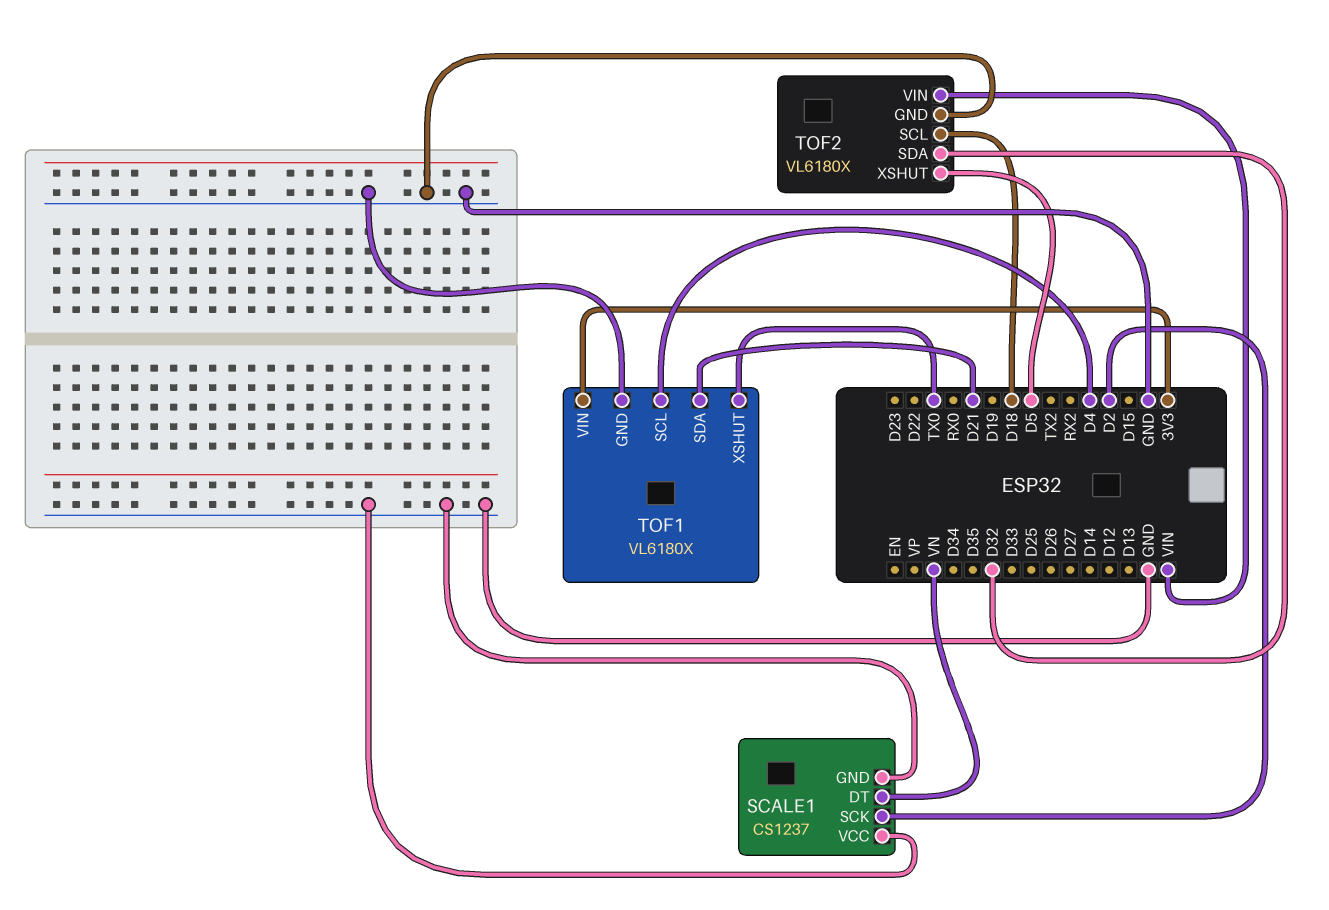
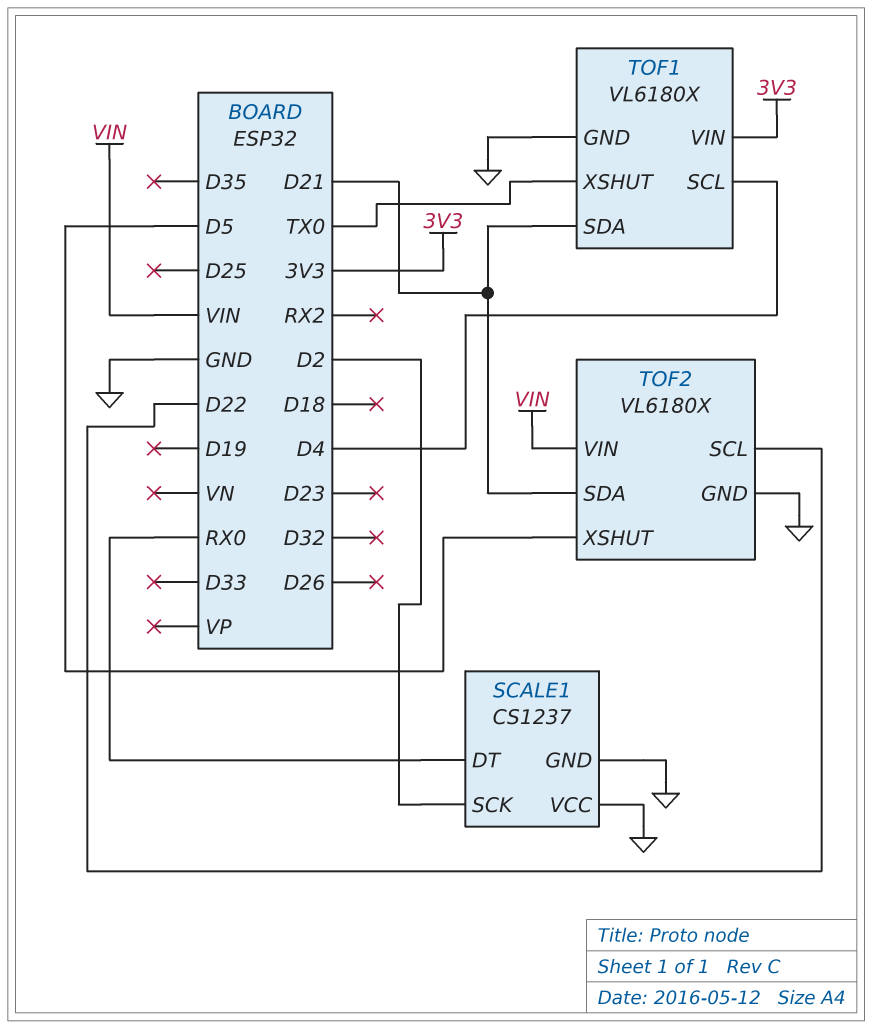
SCALE1 pin DT: VN -> RX0
TOF2 pin SCL: D18 -> D22
TOF2 pin SDA: D32 -> D21

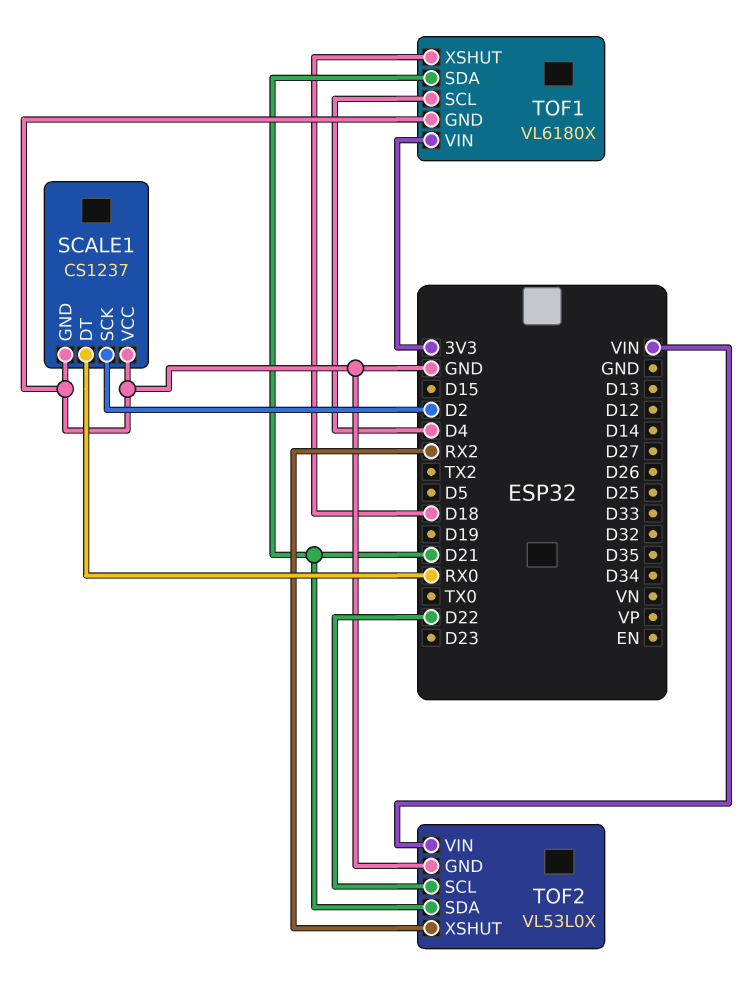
TOF1 pin XSHUT: TX0 -> D18
TOF2: VL6180X -> VL53L0X
TOF2 pin XSHUT: D5 -> RX2

